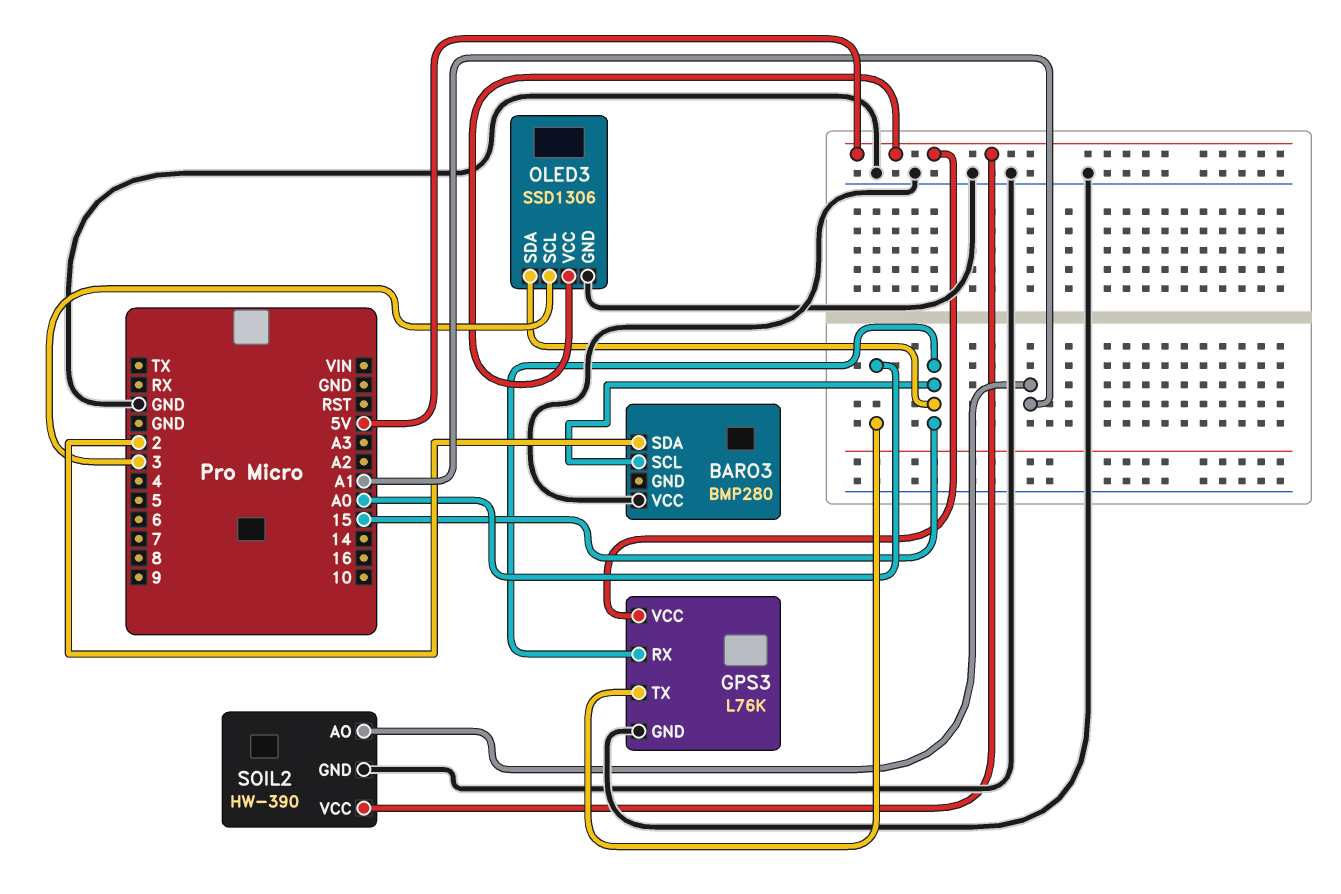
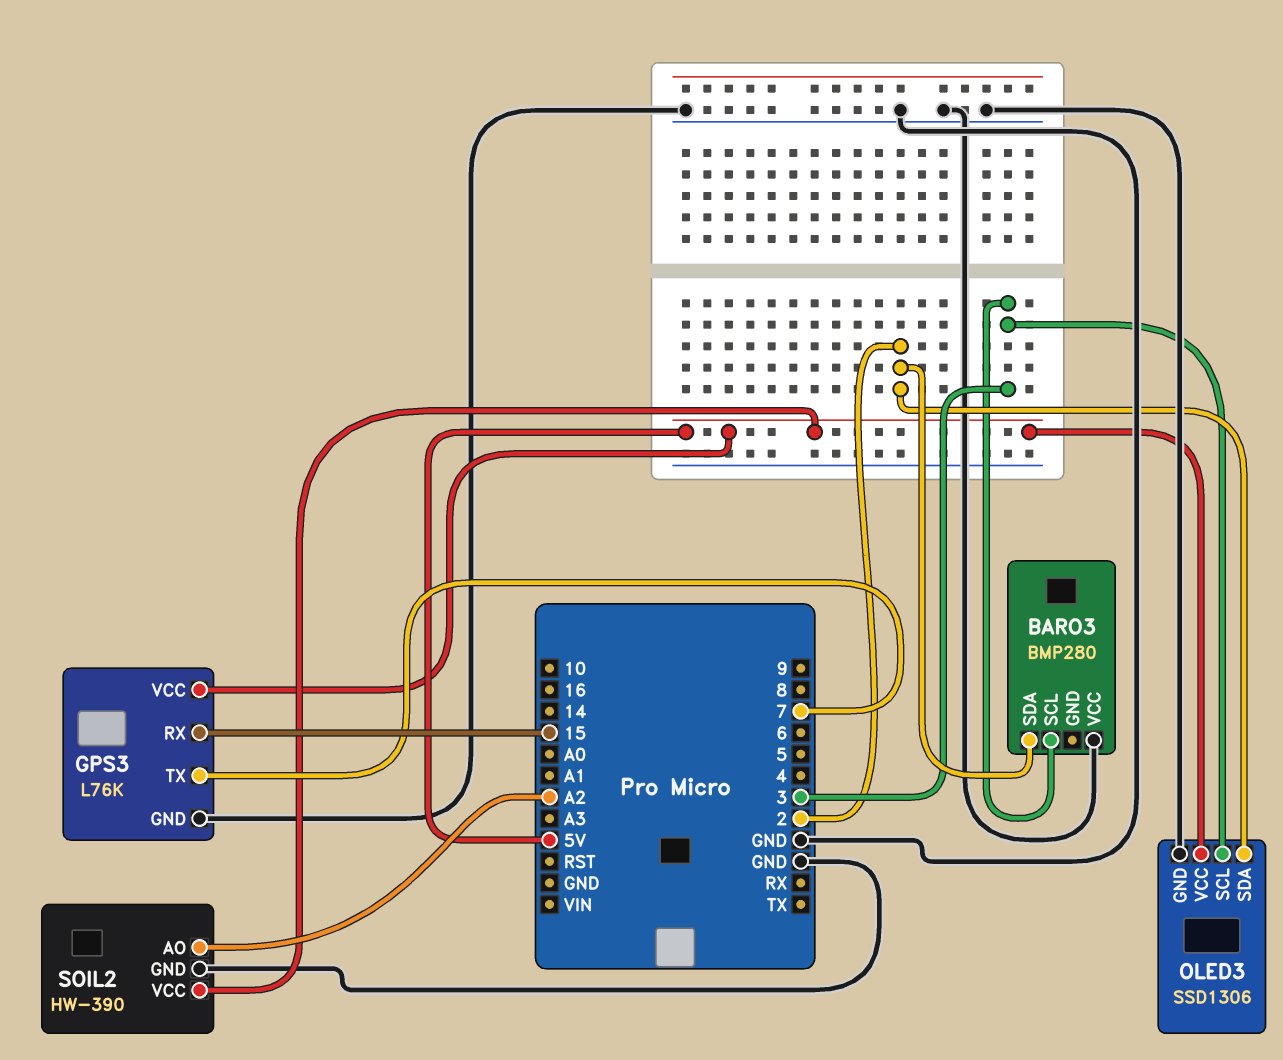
BARO3 pin SCL: 15 -> 3
GPS3 pin TX: A0 -> 7
OLED3 pin SDA: 15 -> 2
SOIL2 pin AO: A1 -> A2

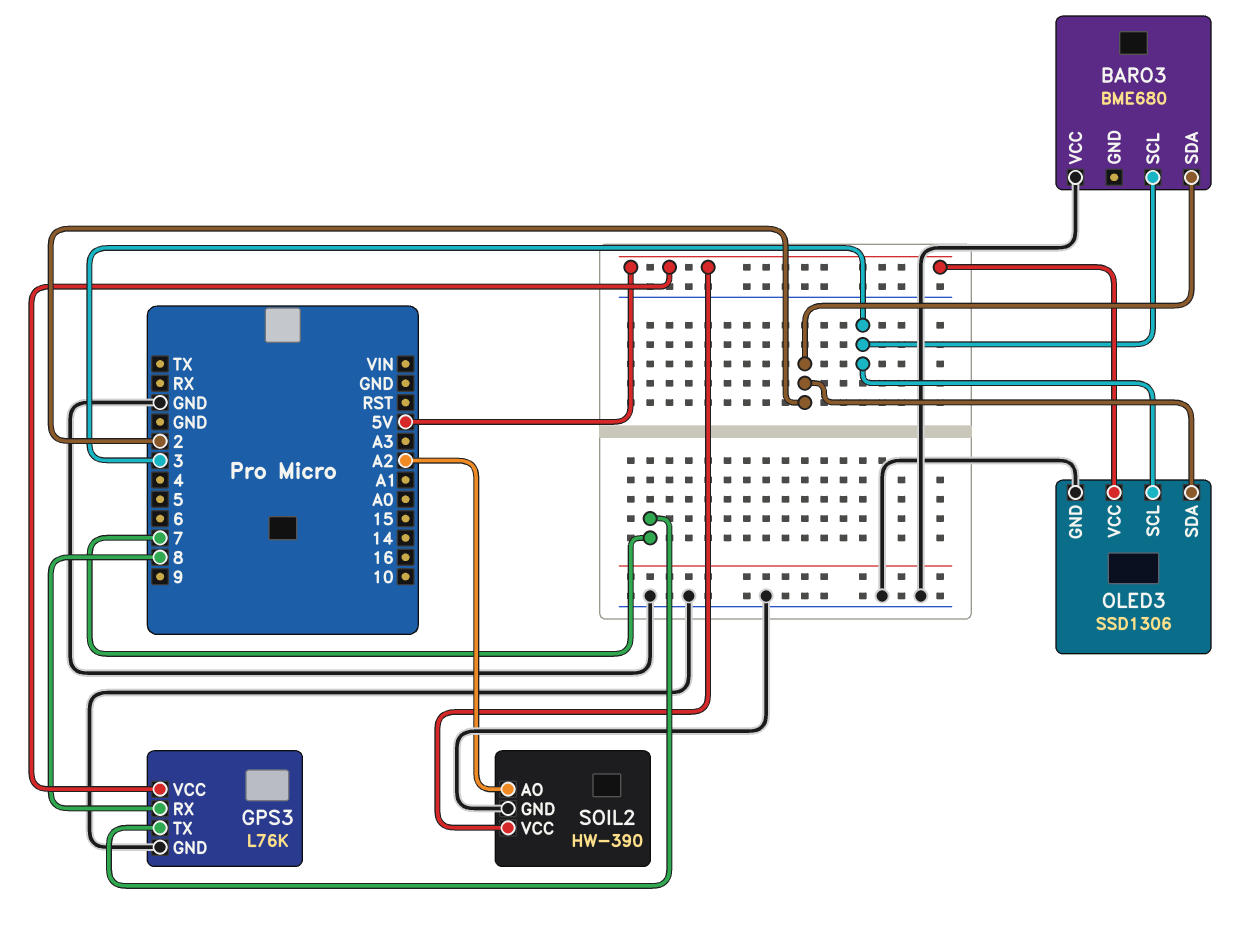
BARO3: BMP280 -> BME680
GPS3 pin RX: 15 -> 8

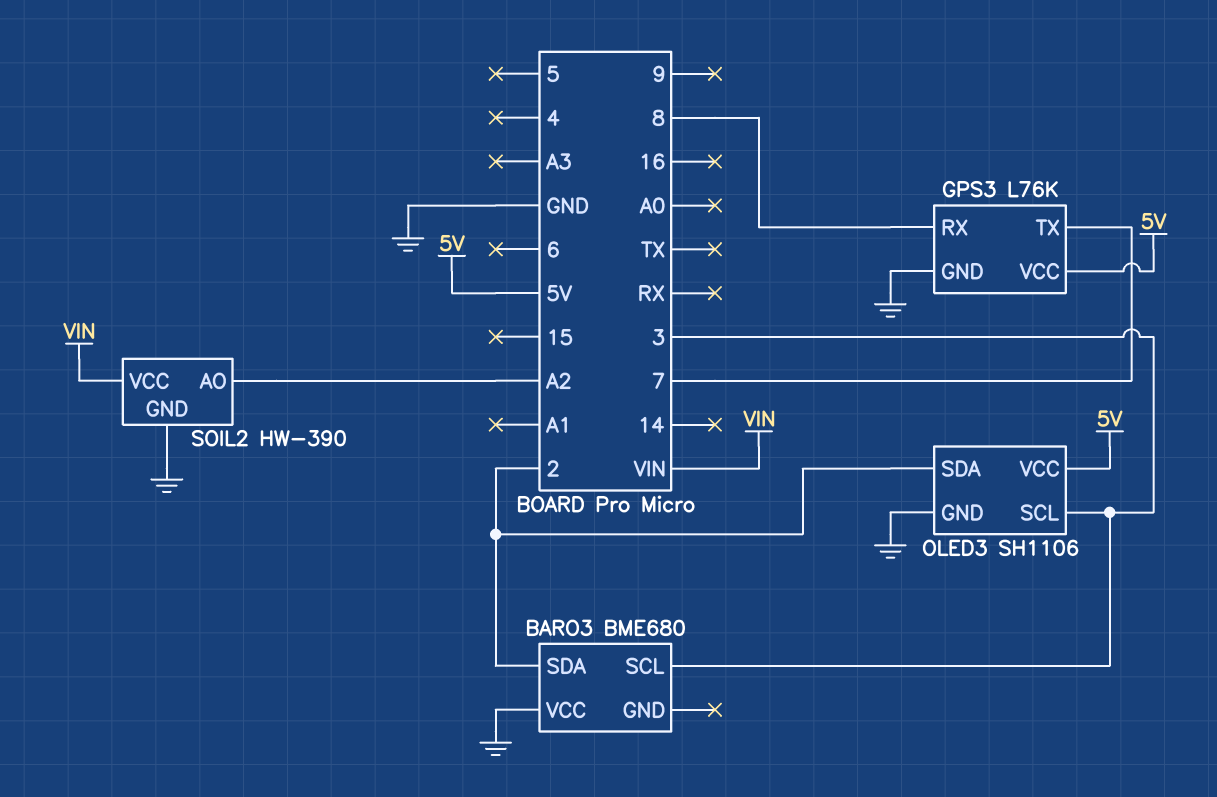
OLED3: SSD1306 -> SH1106
SOIL2 pin VCC: 5V -> VIN

